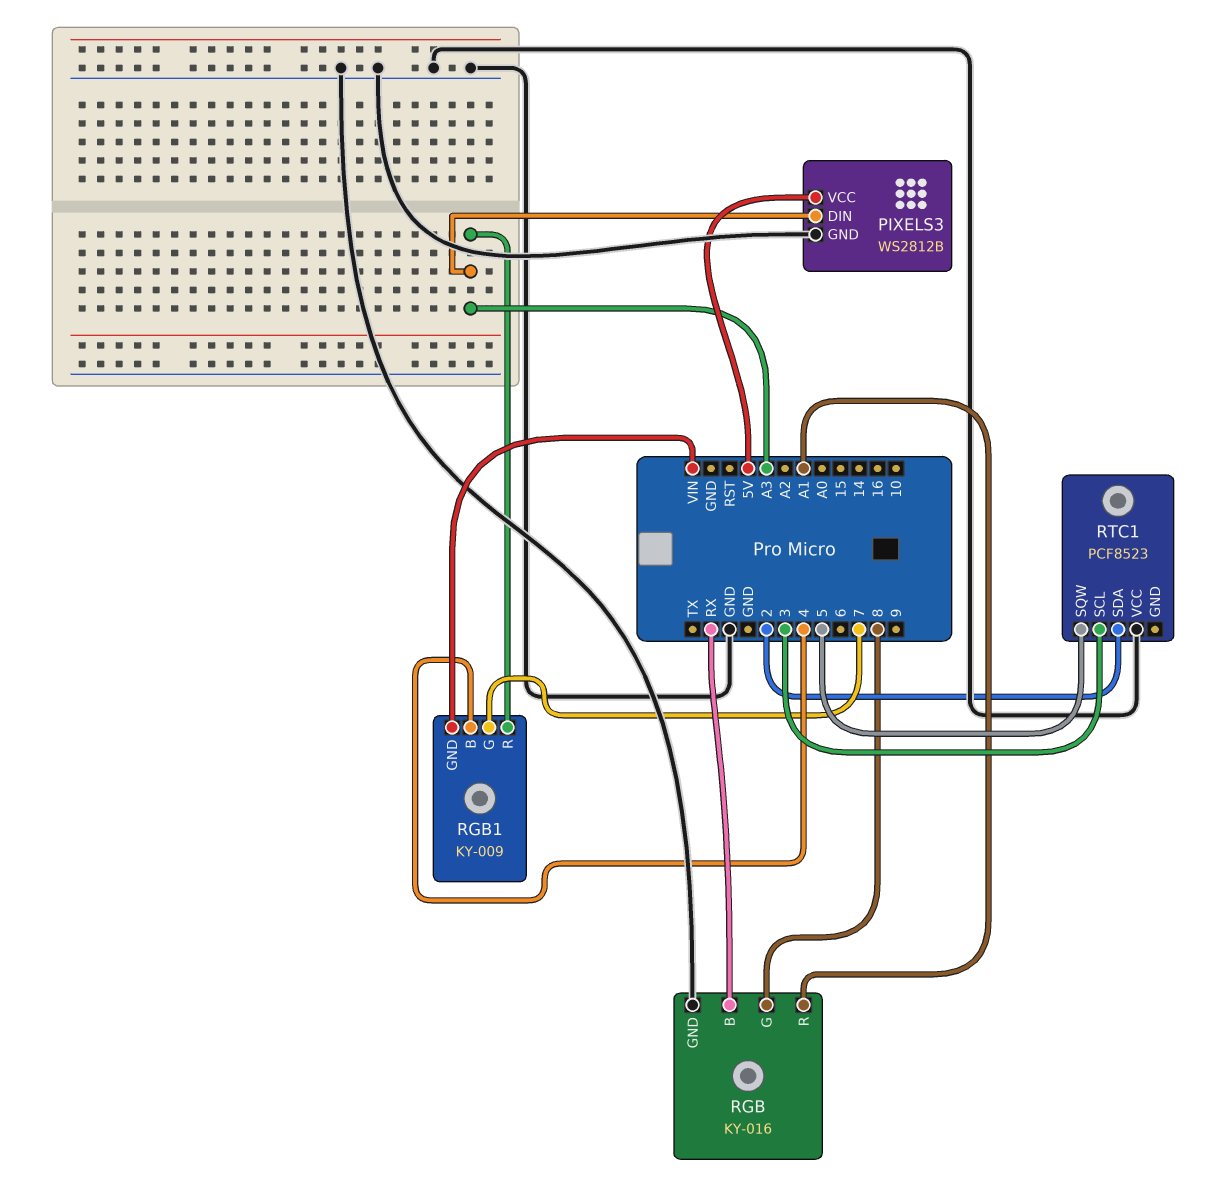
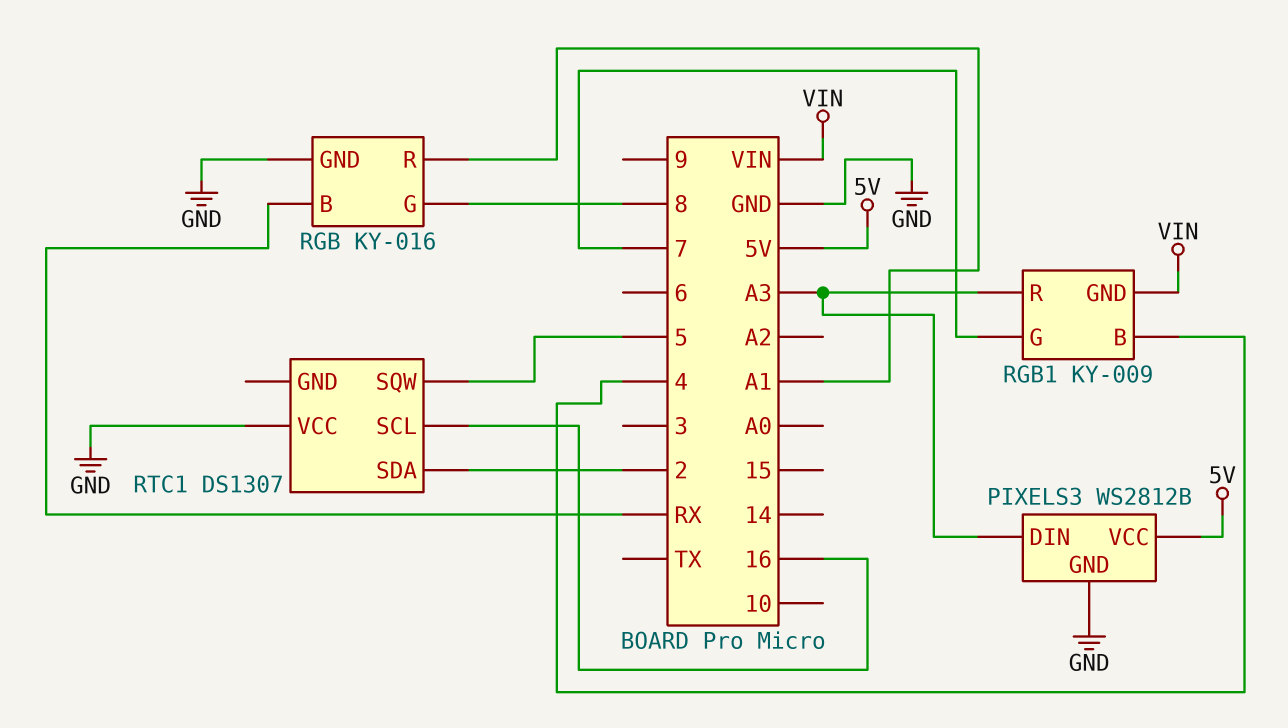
RTC1: PCF8523 -> DS1307
RTC1 pin SCL: 3 -> 16

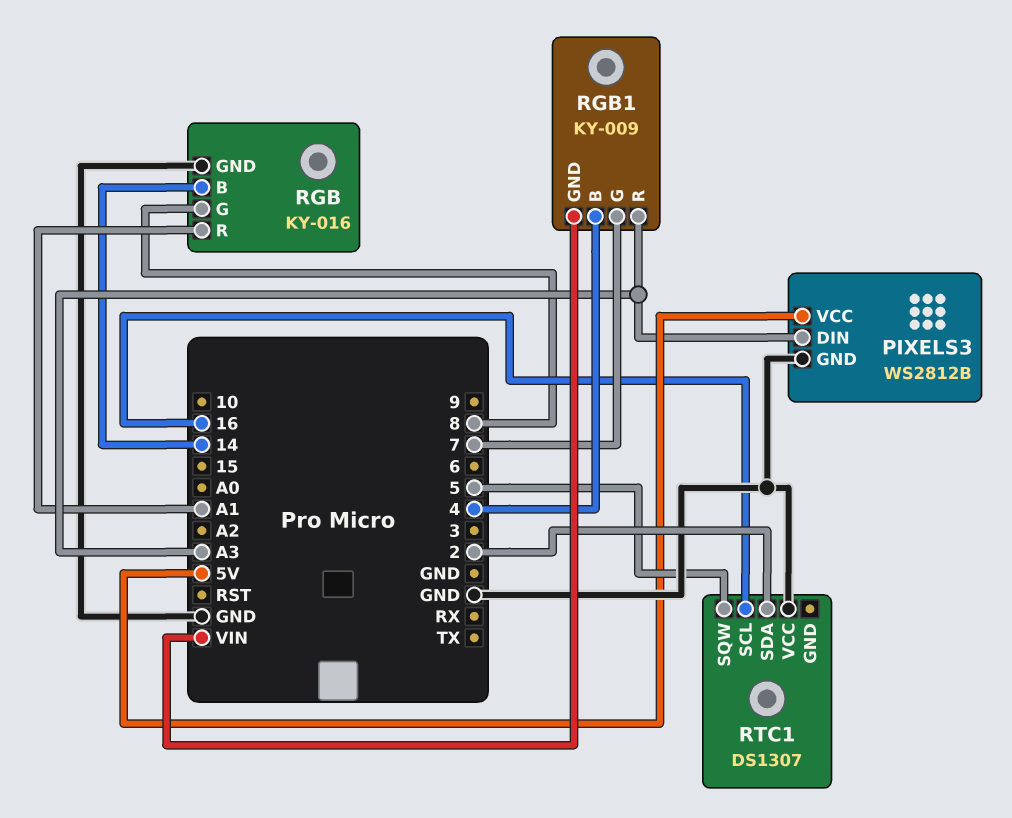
RGB pin B: RX -> 14

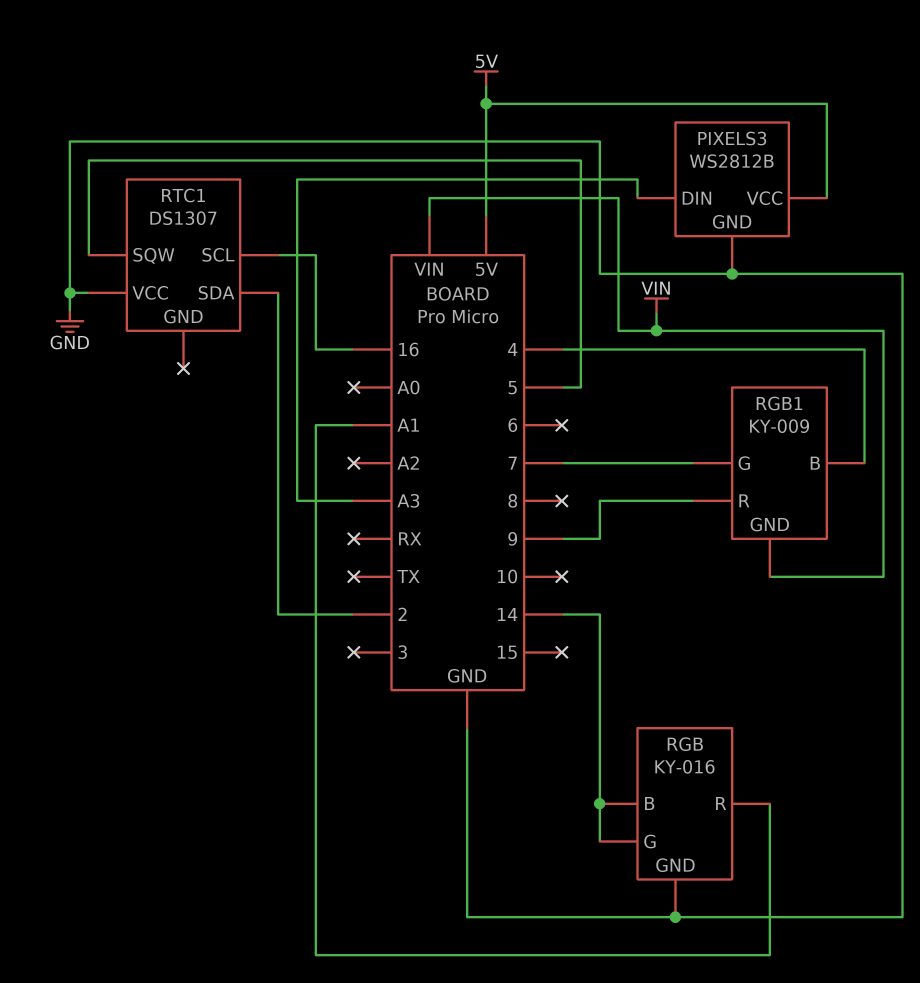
RGB pin G: 8 -> 14
RGB1 pin R: A3 -> 9

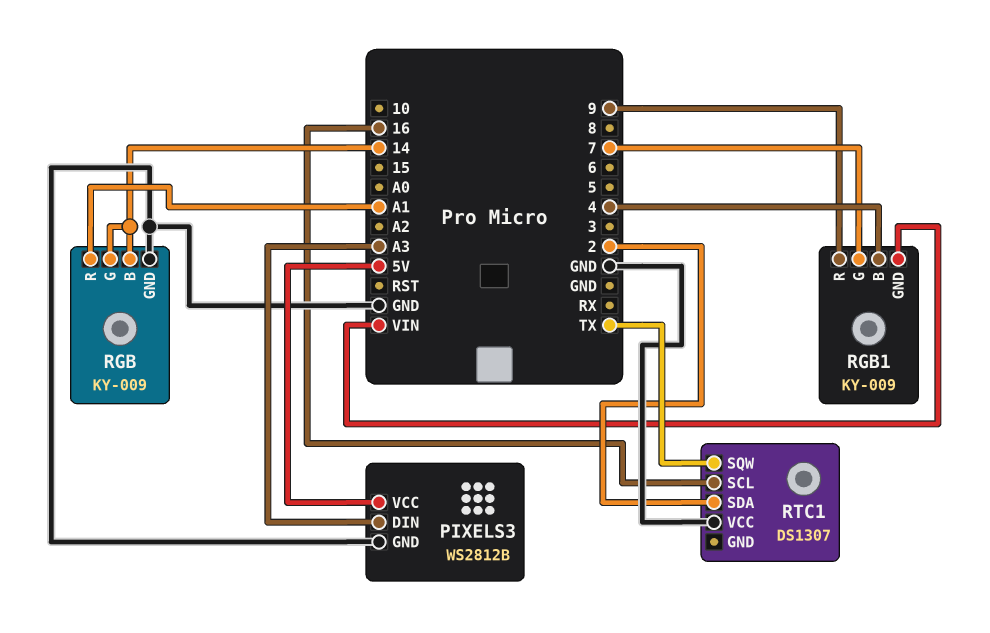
RGB: KY-016 -> KY-009
RTC1 pin SQW: 5 -> TX

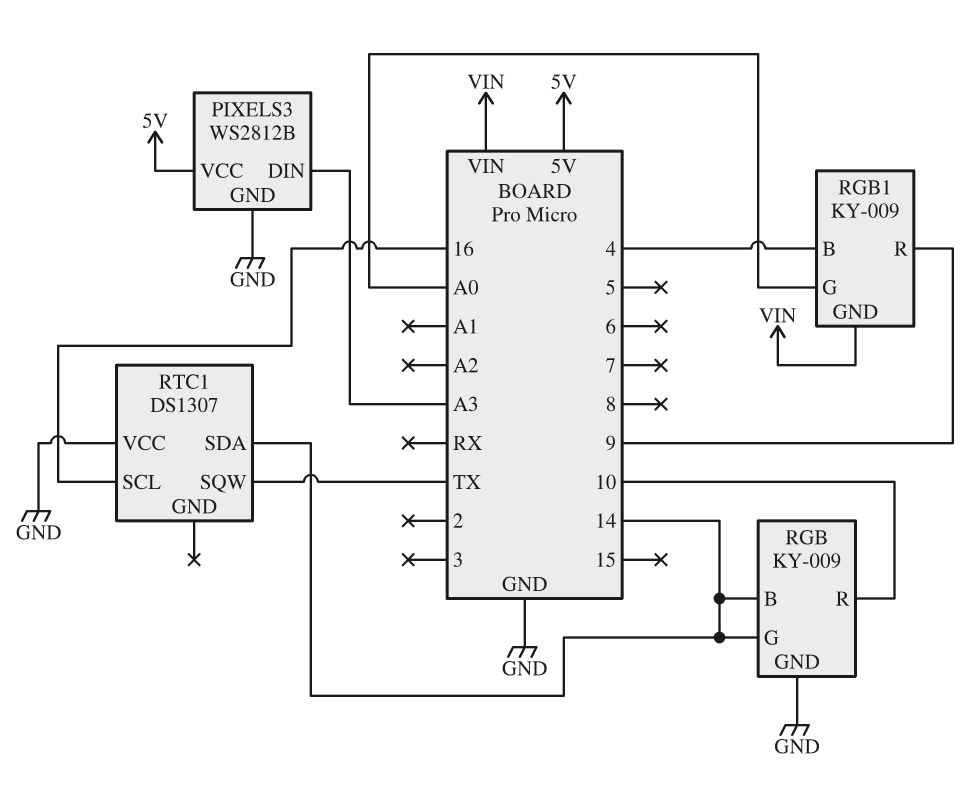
RGB pin R: A1 -> 10
RGB1 pin G: 7 -> A0
RTC1 pin SDA: 2 -> 14

